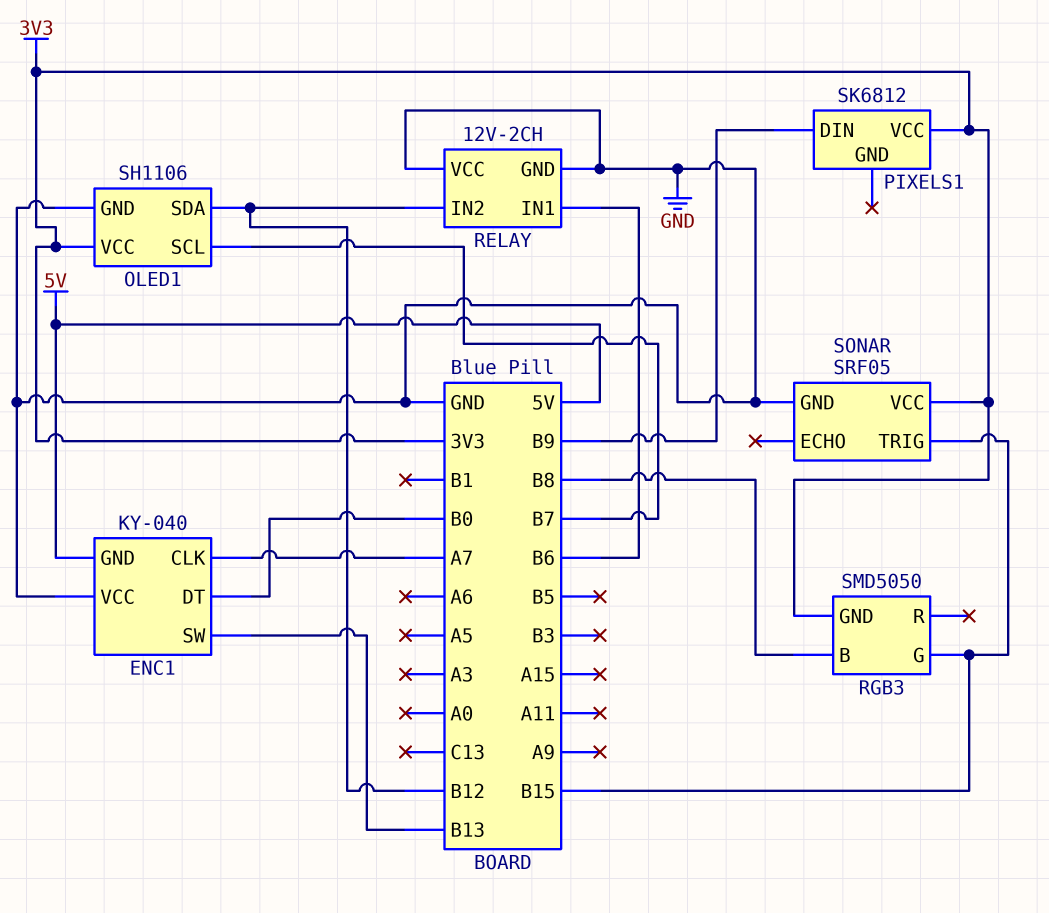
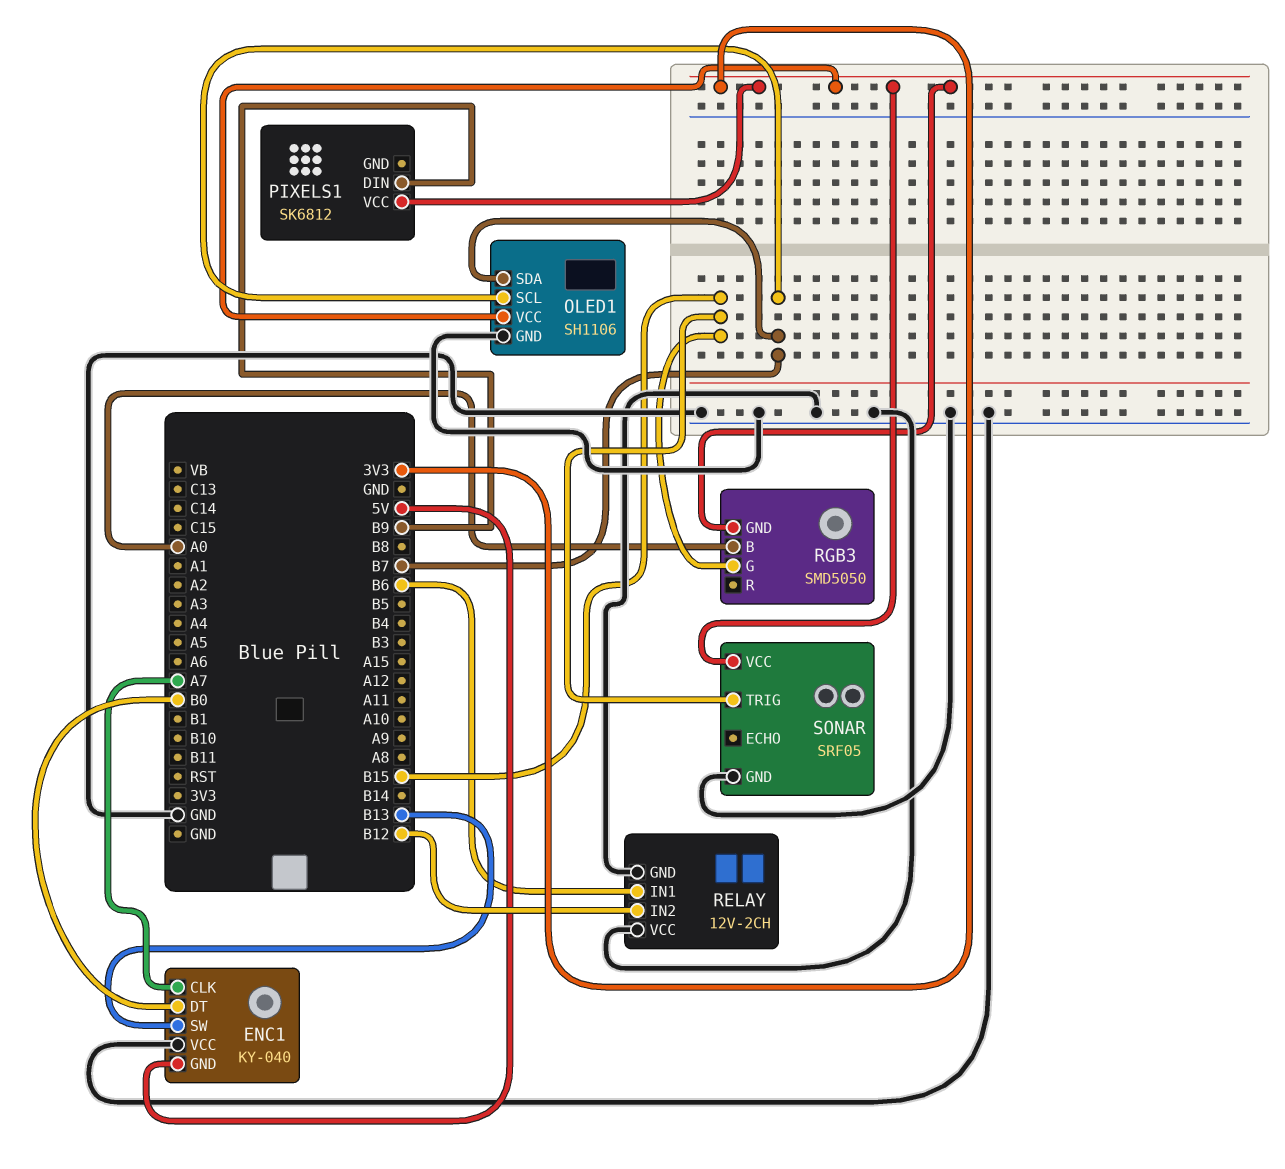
OLED1 pin SDA: B12 -> B7
RGB3 pin B: B8 -> A0

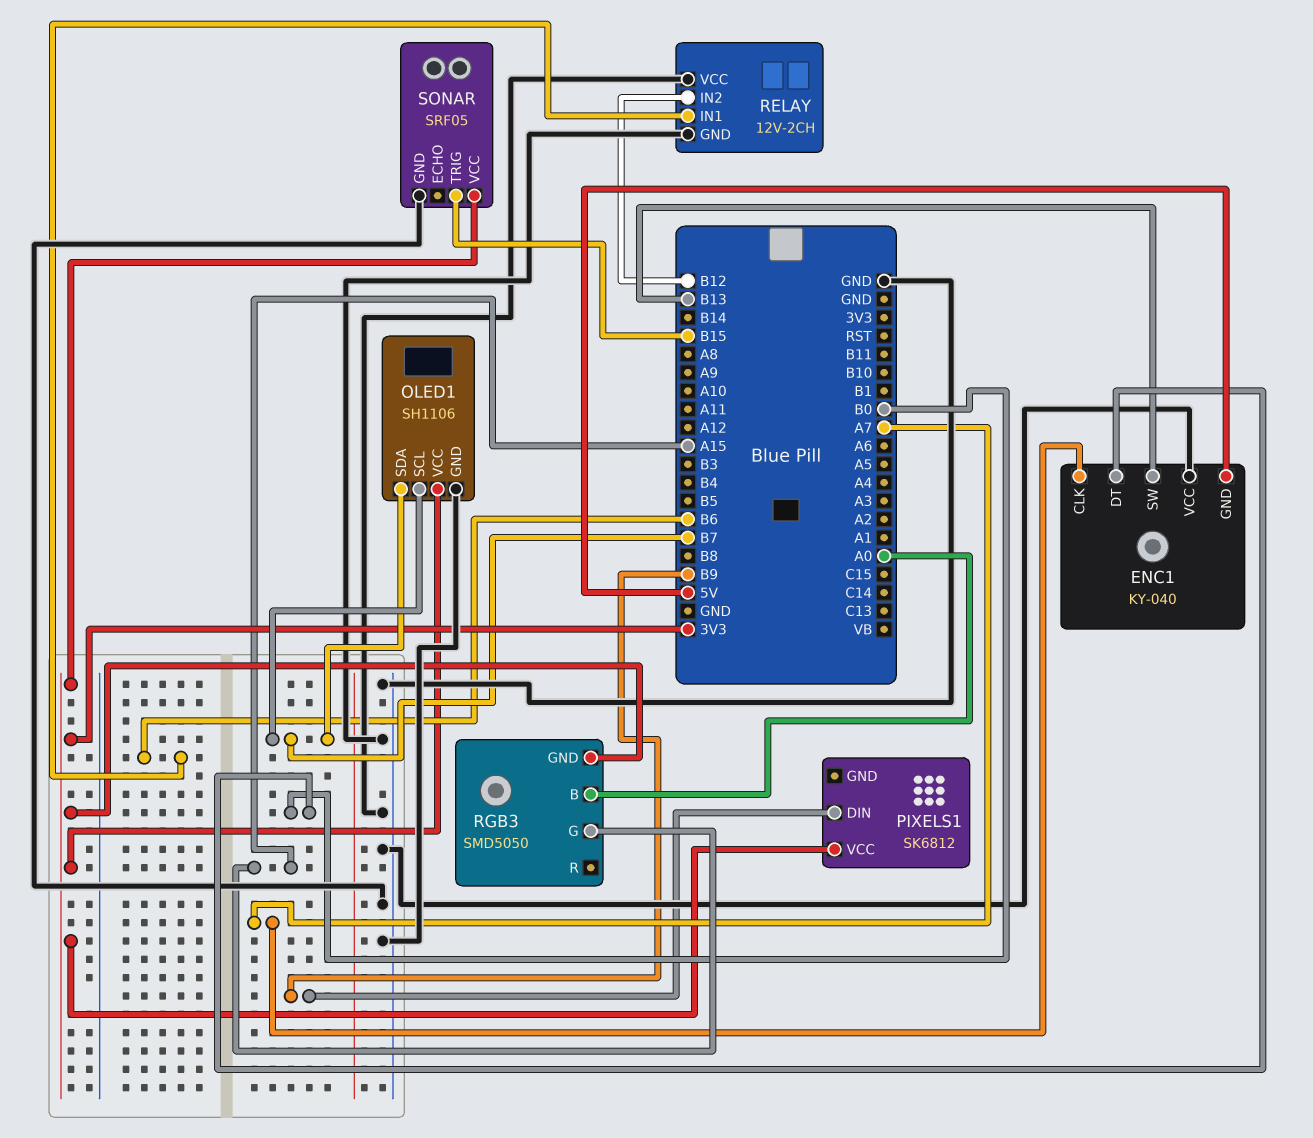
RGB3 pin G: B15 -> A15

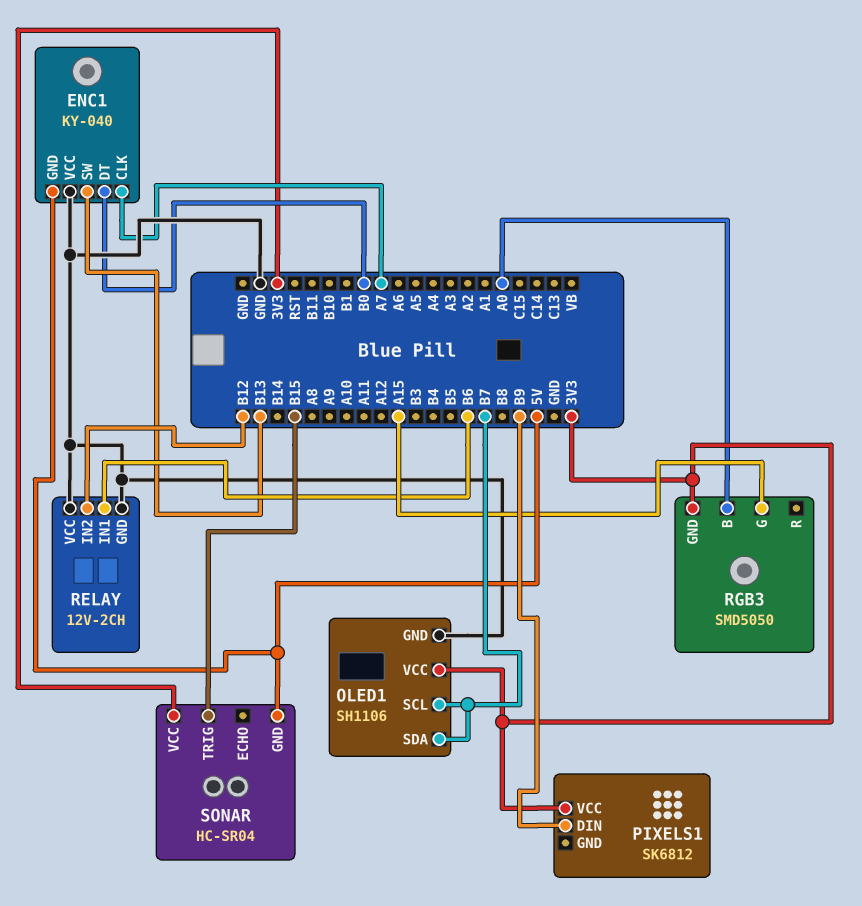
SONAR: SRF05 -> HC-SR04
SONAR pin GND: GND -> 5V

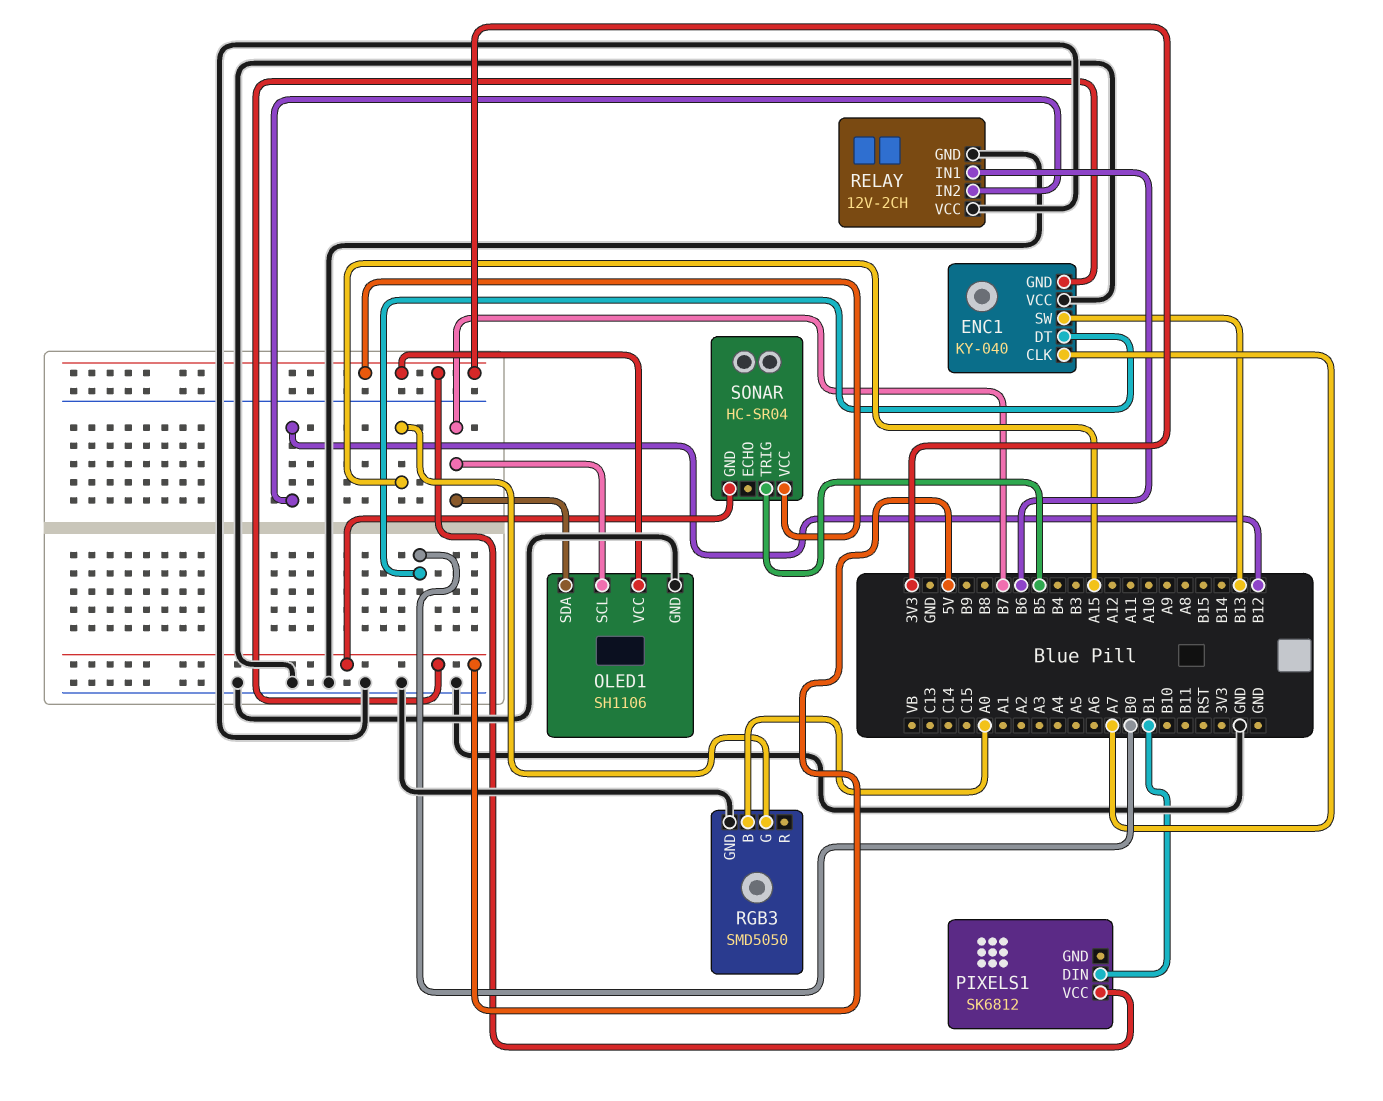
PIXELS1 pin DIN: B9 -> B1
RGB3 pin GND: 3V3 -> GND
SONAR pin TRIG: B15 -> B5

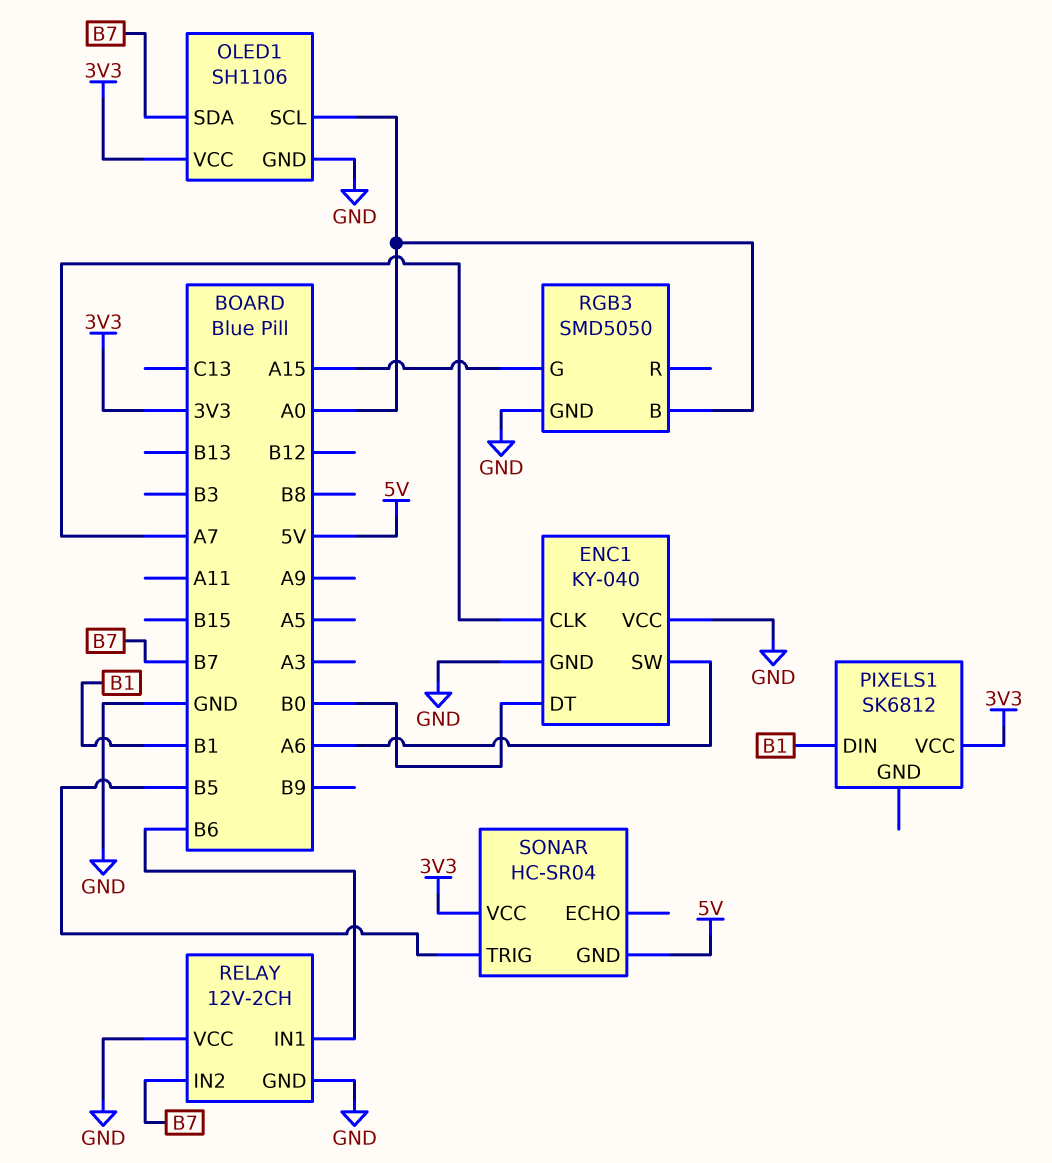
ENC1 pin GND: 5V -> GND
ENC1 pin SW: B13 -> A6
OLED1 pin SCL: B7 -> A0
RELAY pin IN2: B12 -> B7

